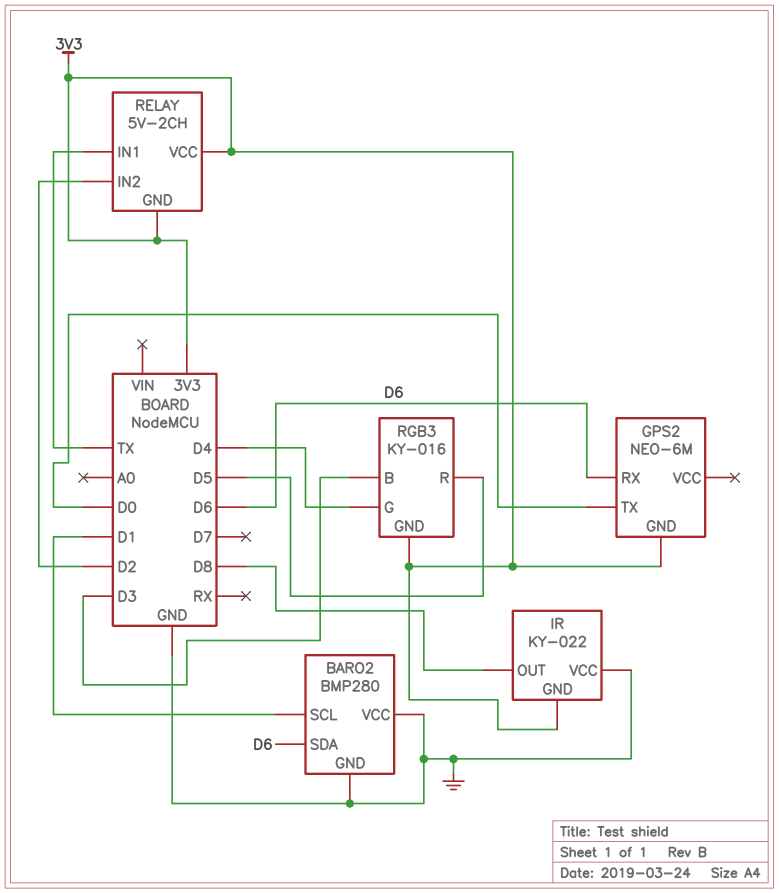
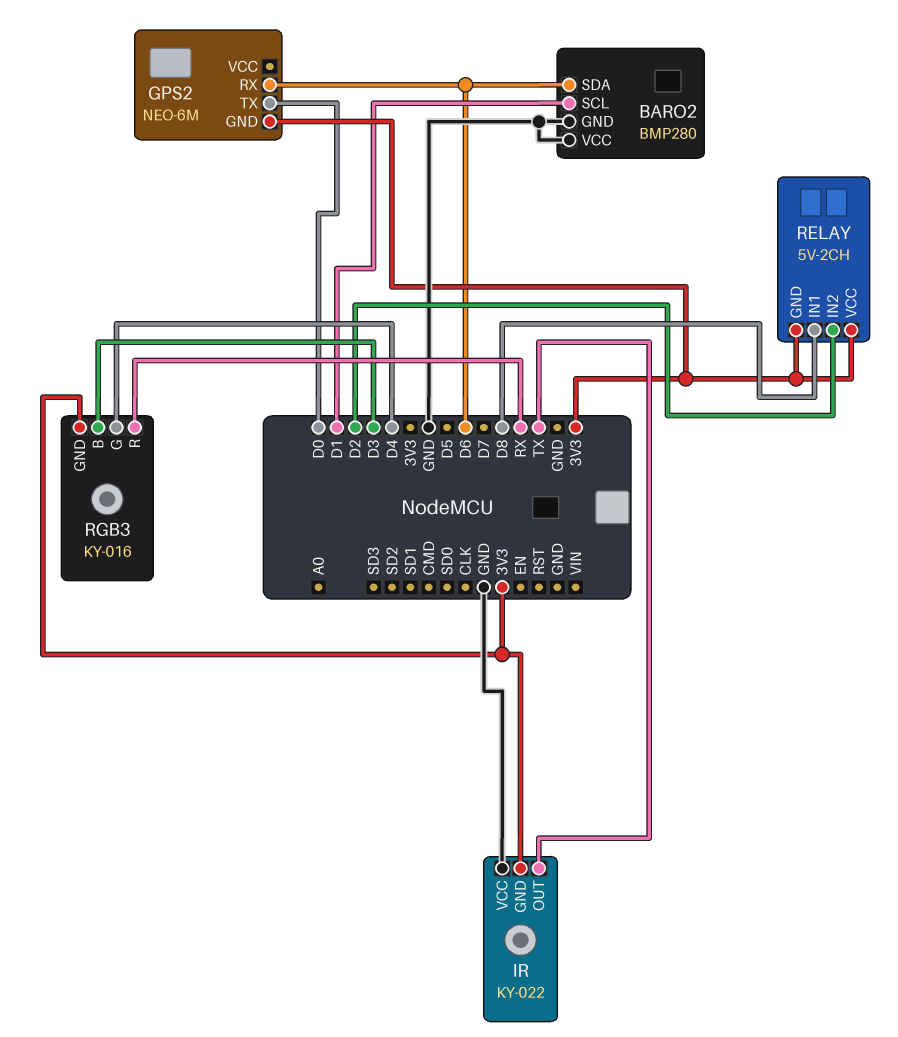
IR pin OUT: D8 -> TX
RELAY pin IN1: TX -> D8
RGB3 pin R: D5 -> RX

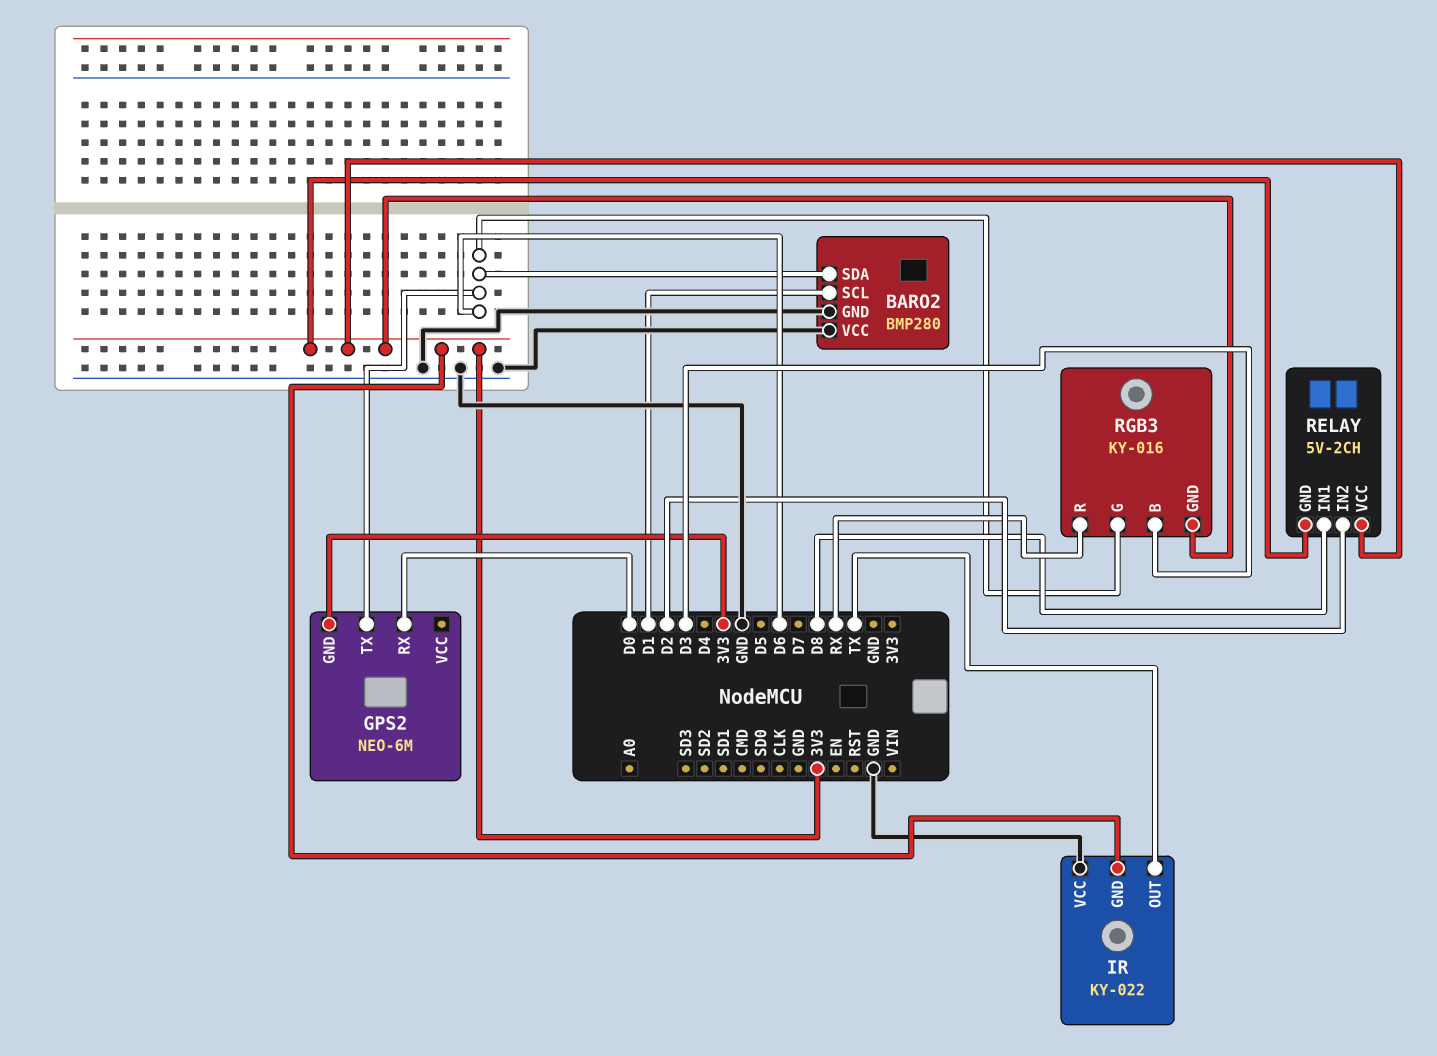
GPS2 pin RX: D6 -> D0
GPS2 pin TX: D0 -> D6
RGB3 pin G: D4 -> D6

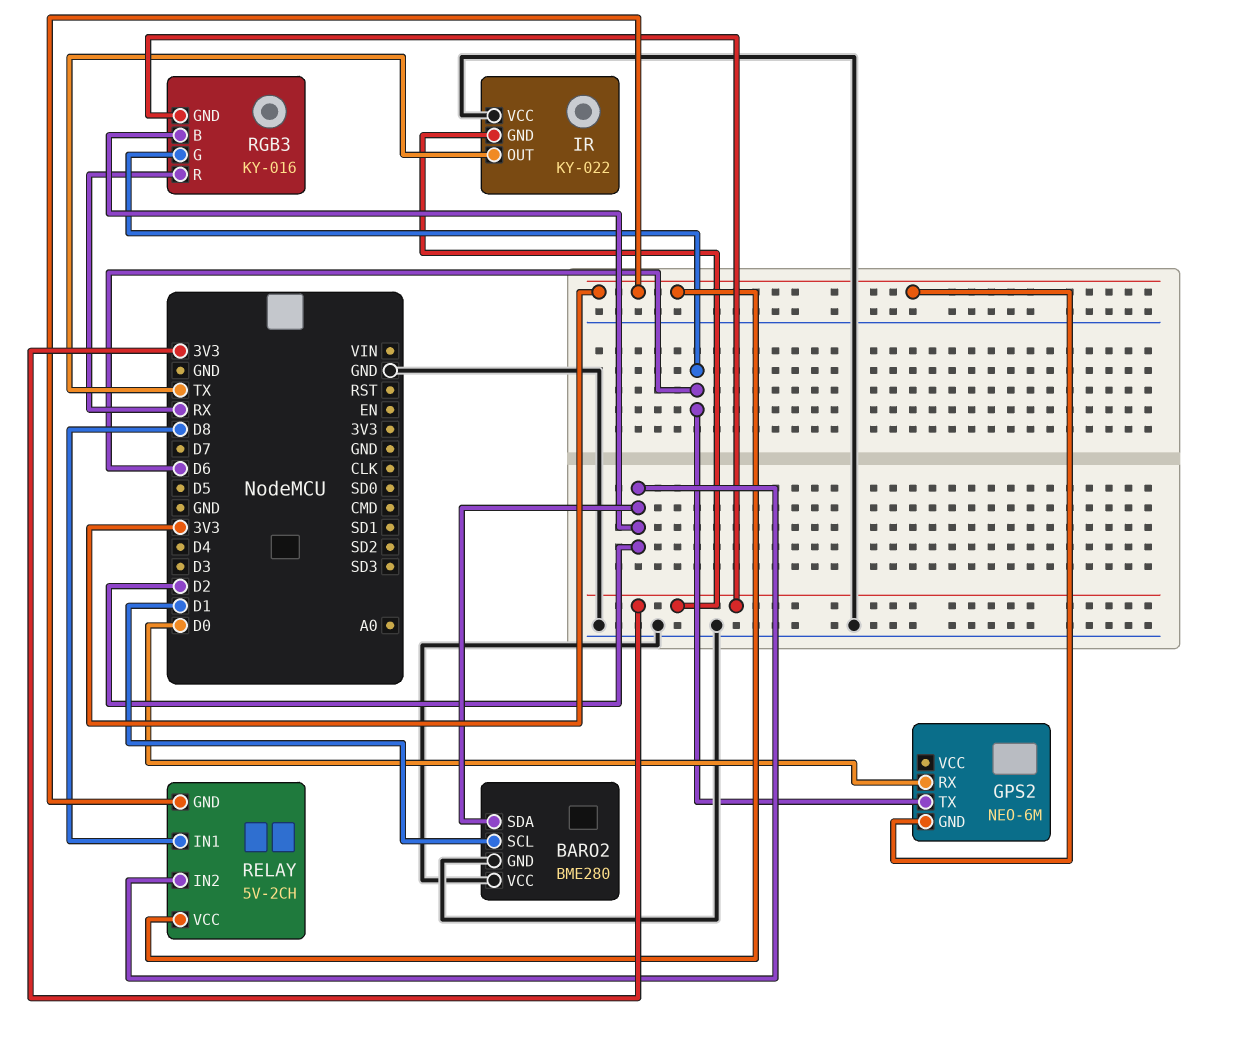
BARO2: BMP280 -> BME280
BARO2 pin SDA: D6 -> D2
RGB3 pin B: D3 -> D2

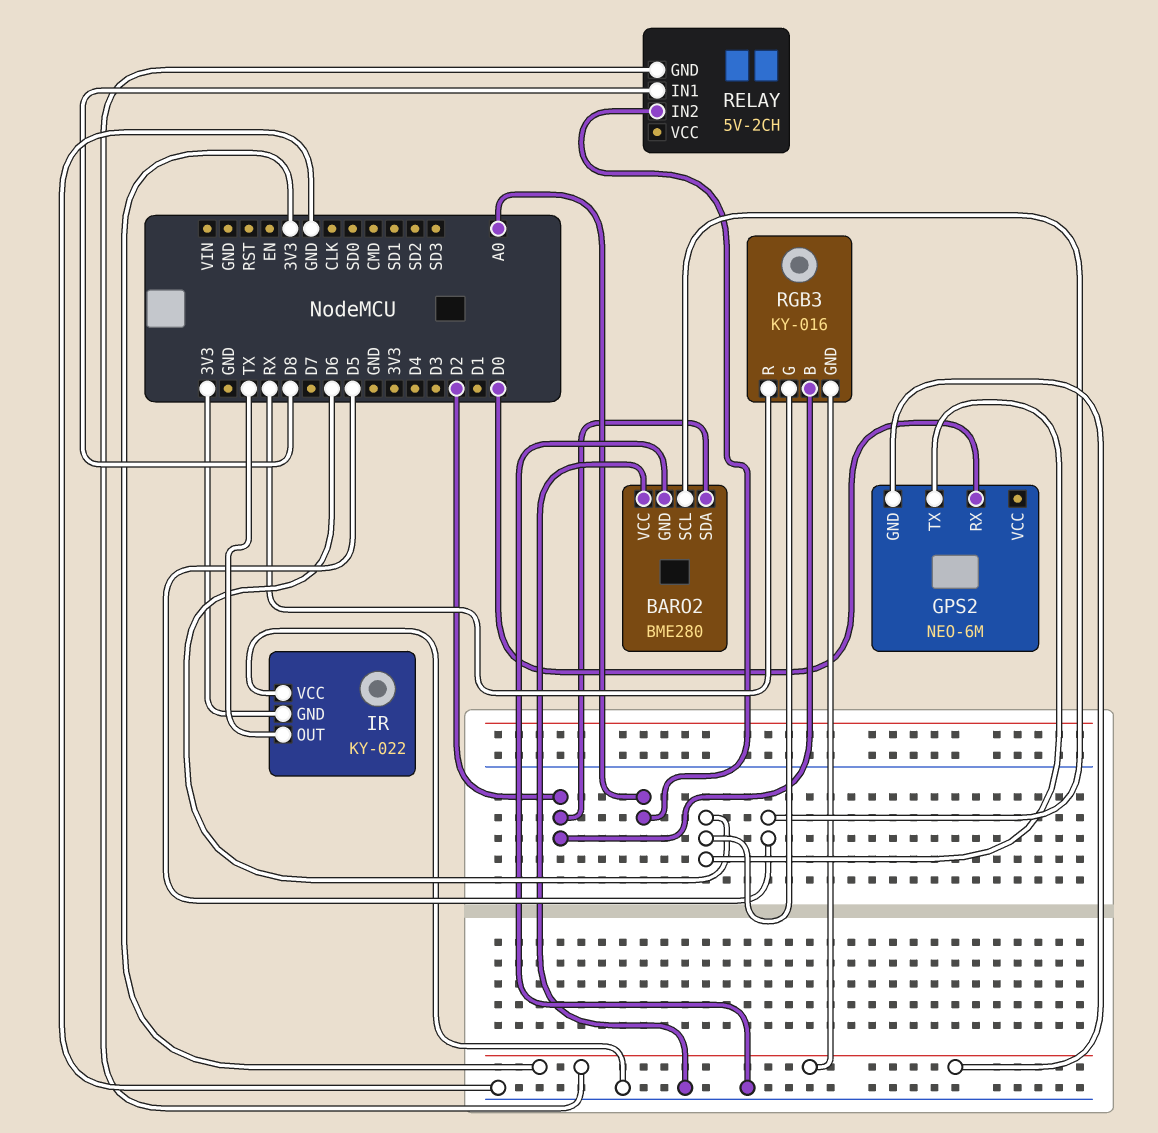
BARO2 pin SCL: D1 -> D5
RELAY pin IN2: D2 -> A0
RELAY pin VCC: 3V3 -> none

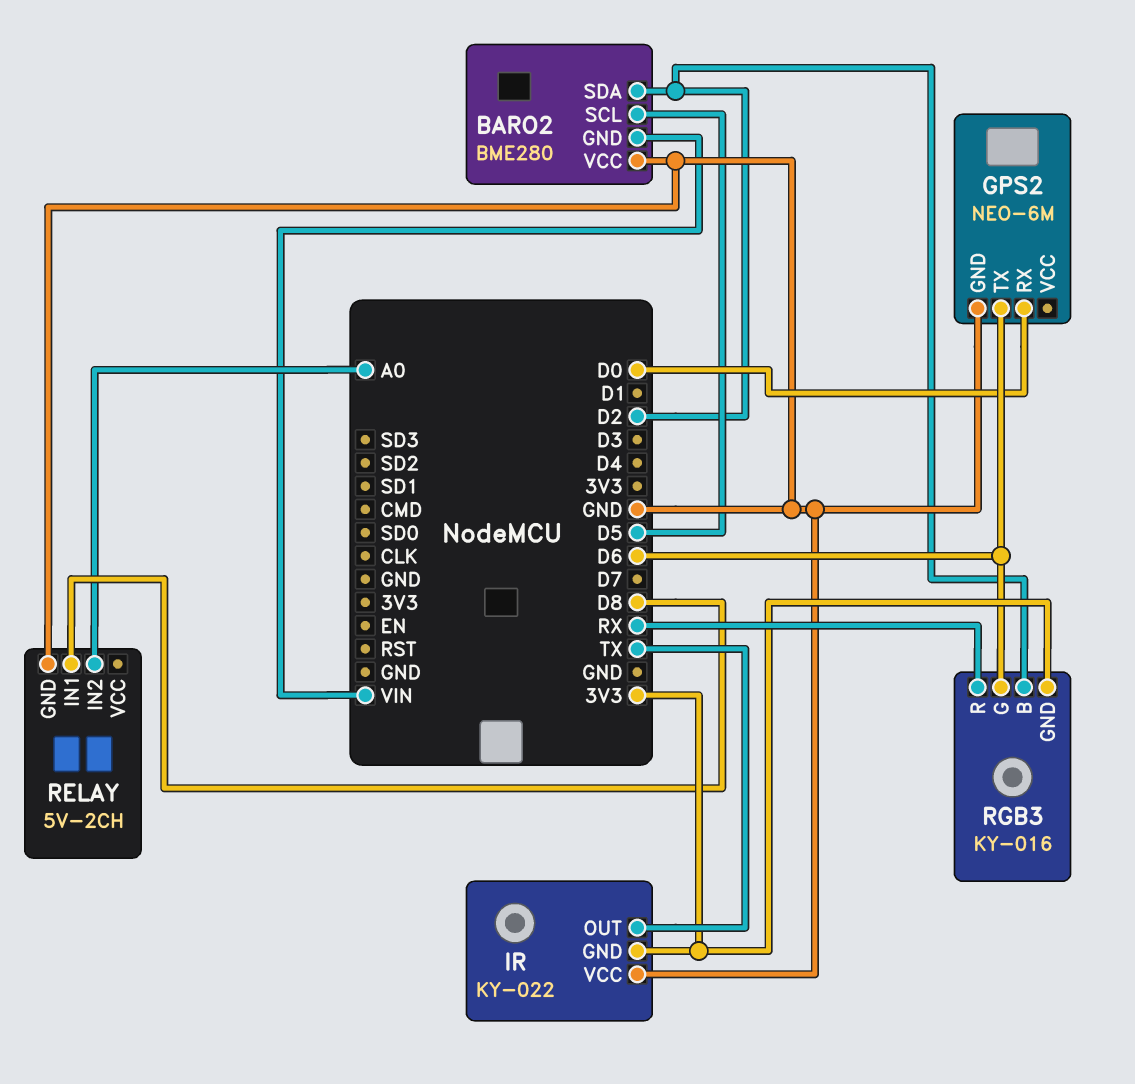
BARO2 pin GND: GND -> VIN
GPS2 pin GND: 3V3 -> GND
RELAY pin GND: 3V3 -> GND

